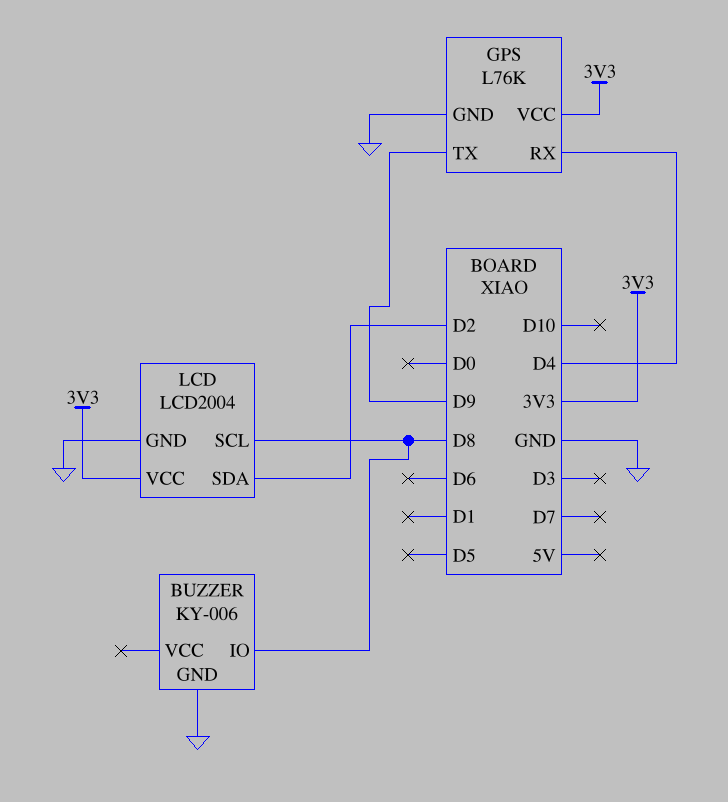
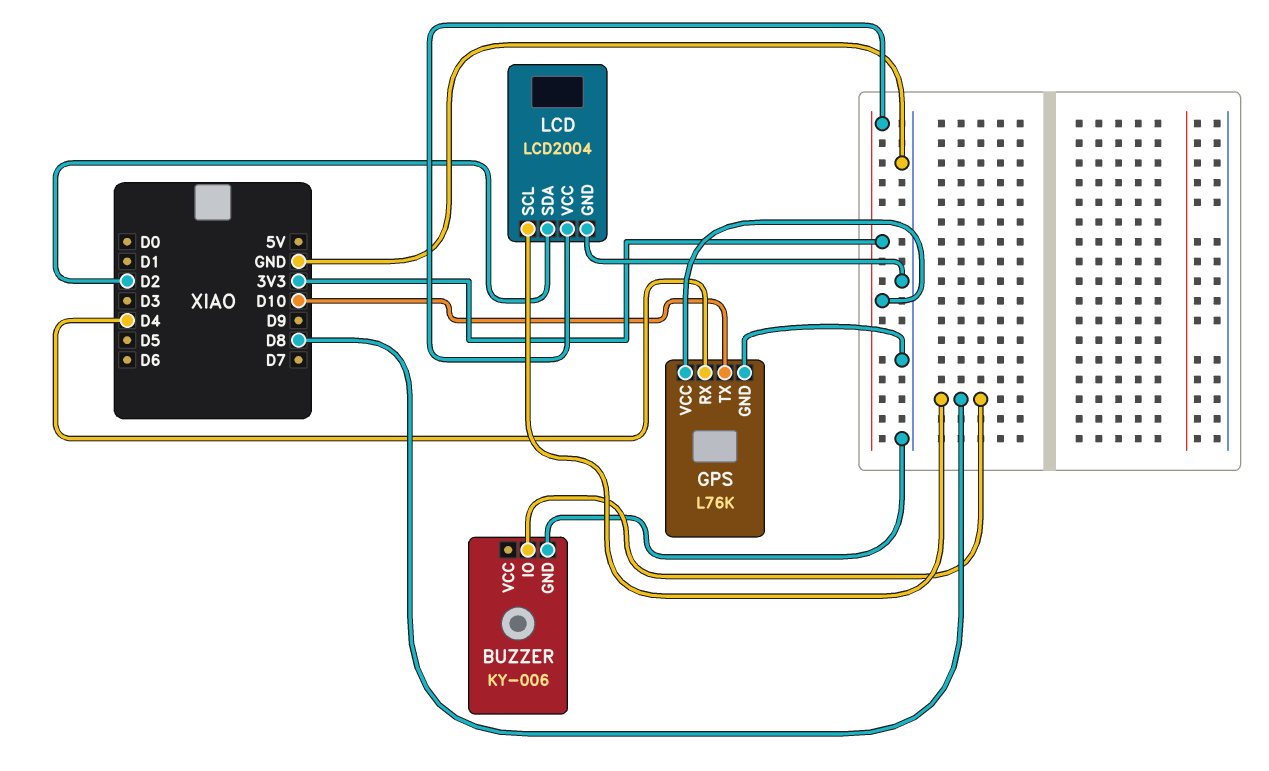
GPS pin TX: D9 -> D10

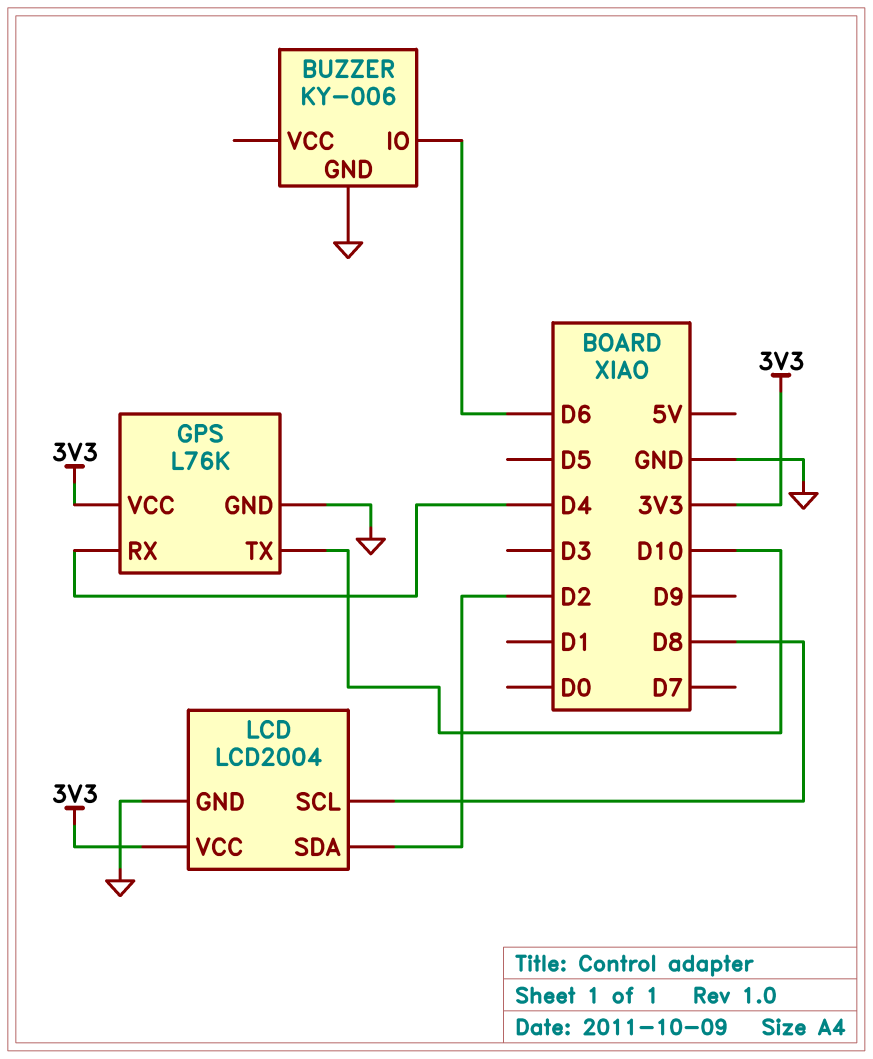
BUZZER pin IO: D8 -> D6

